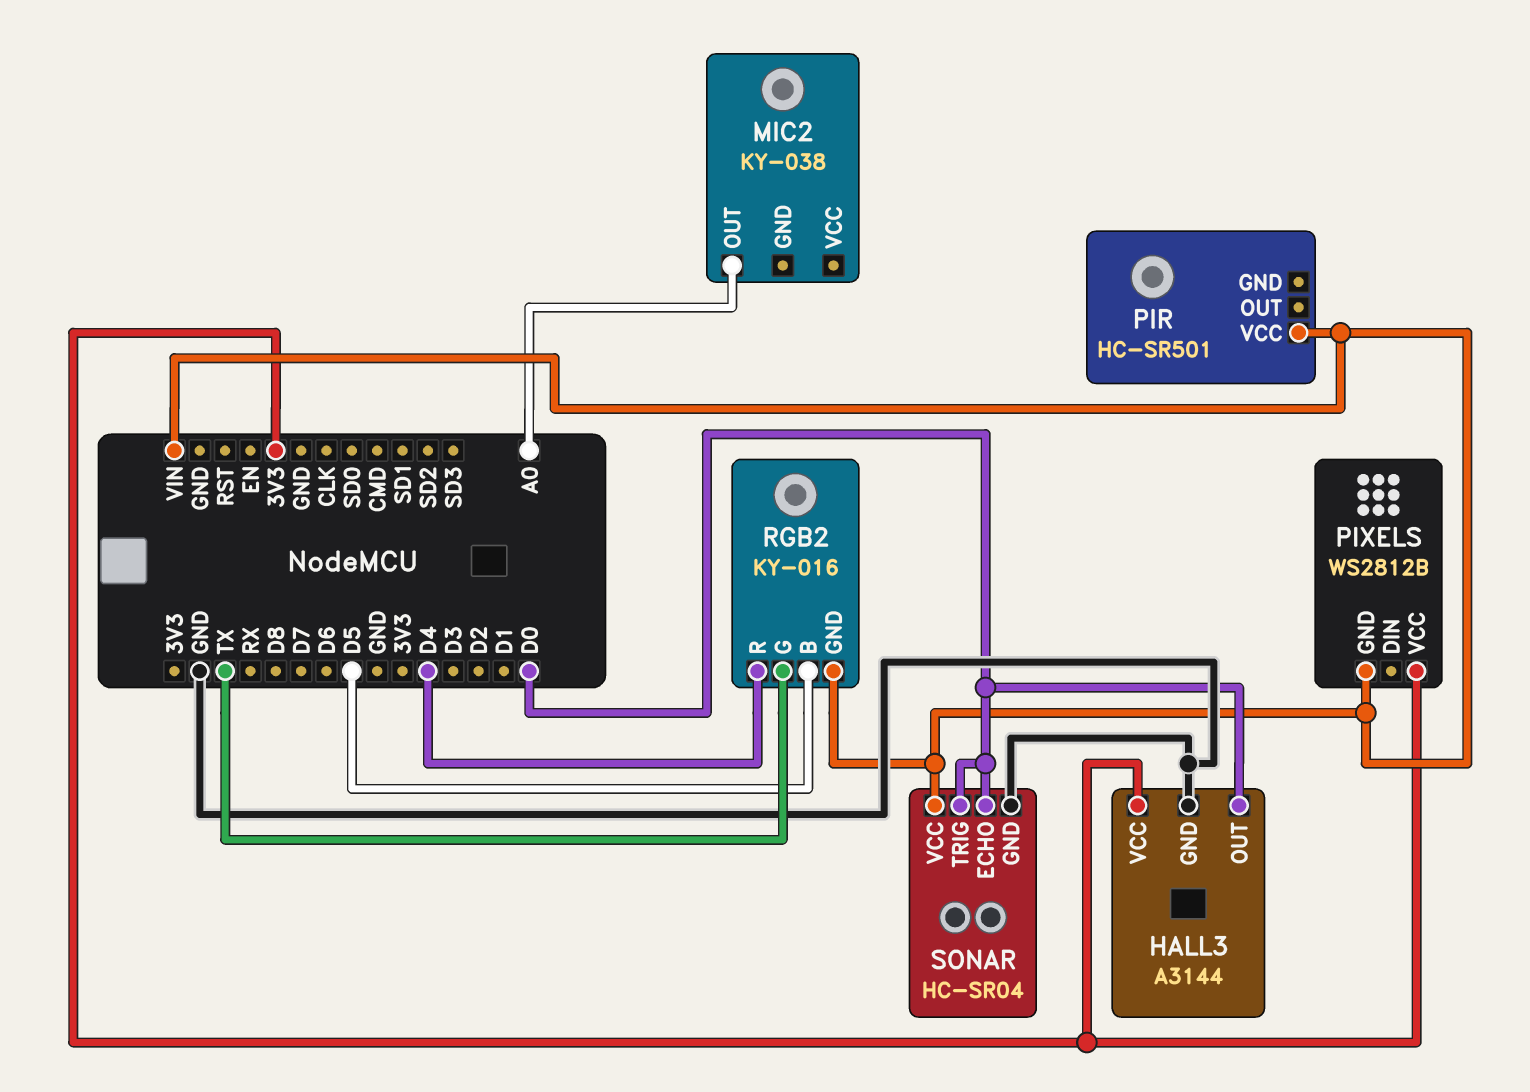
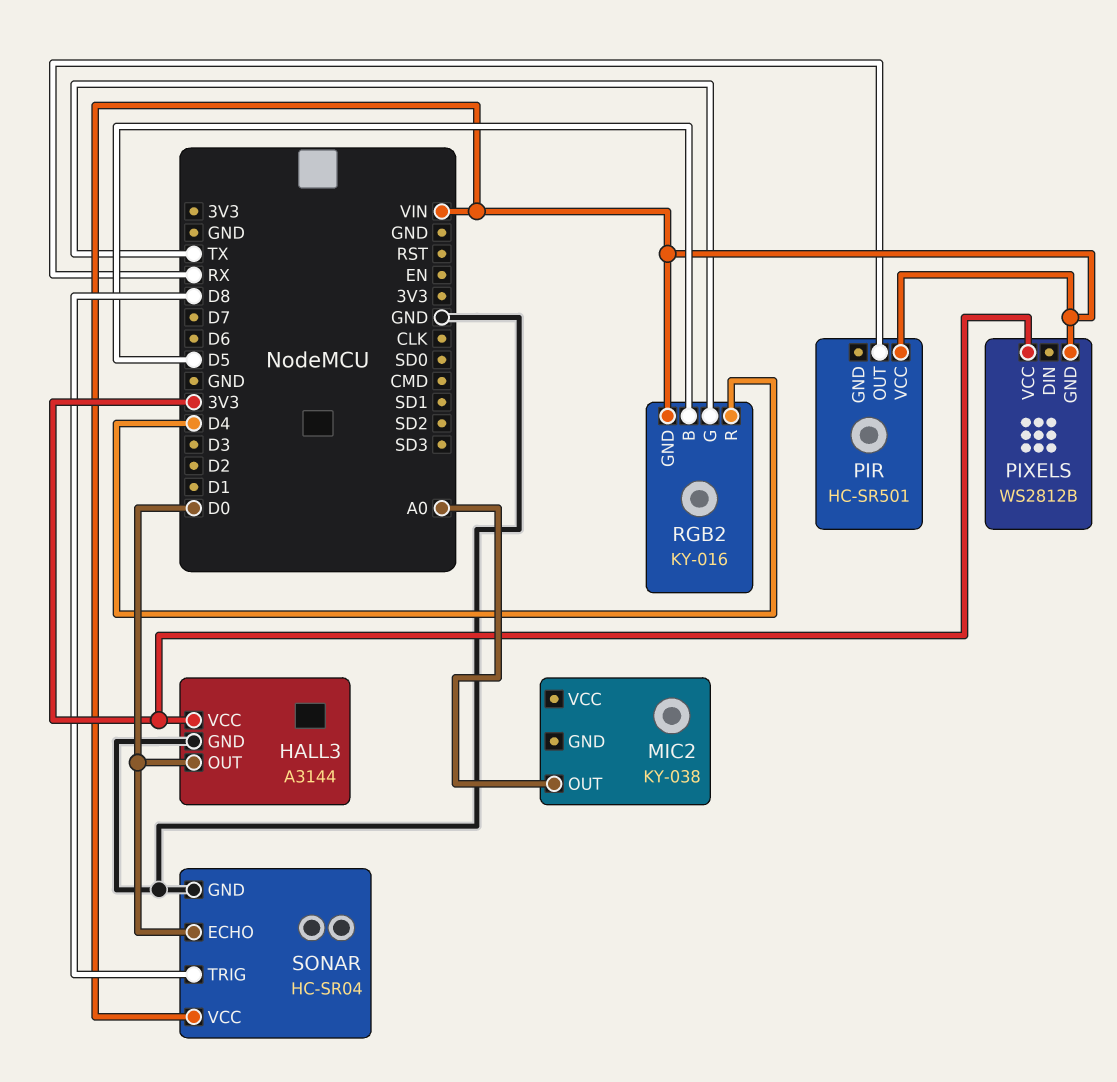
PIR pin OUT: none -> RX
SONAR pin TRIG: D0 -> D8

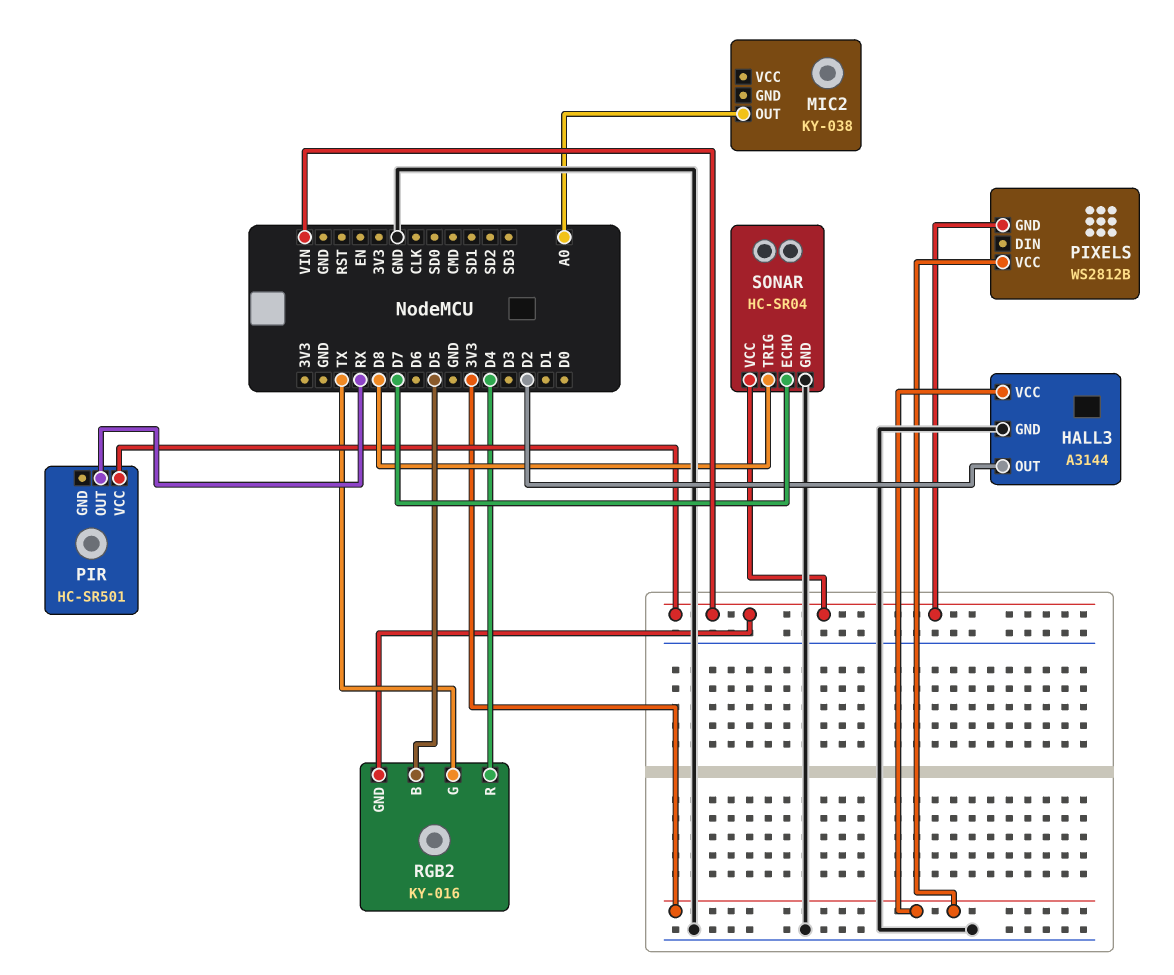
HALL3 pin OUT: D0 -> D2
SONAR pin ECHO: D0 -> D7

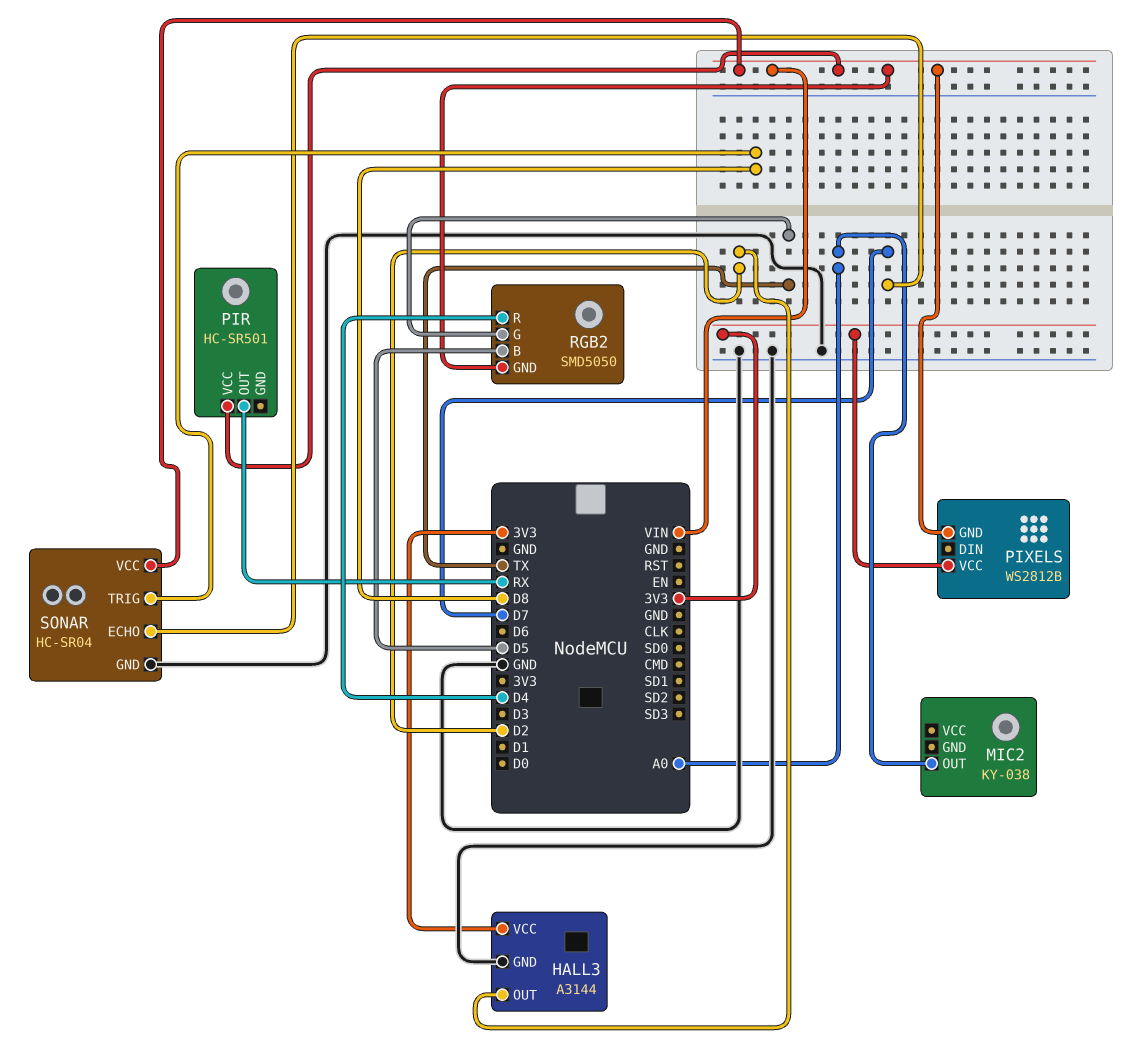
RGB2: KY-016 -> SMD5050

